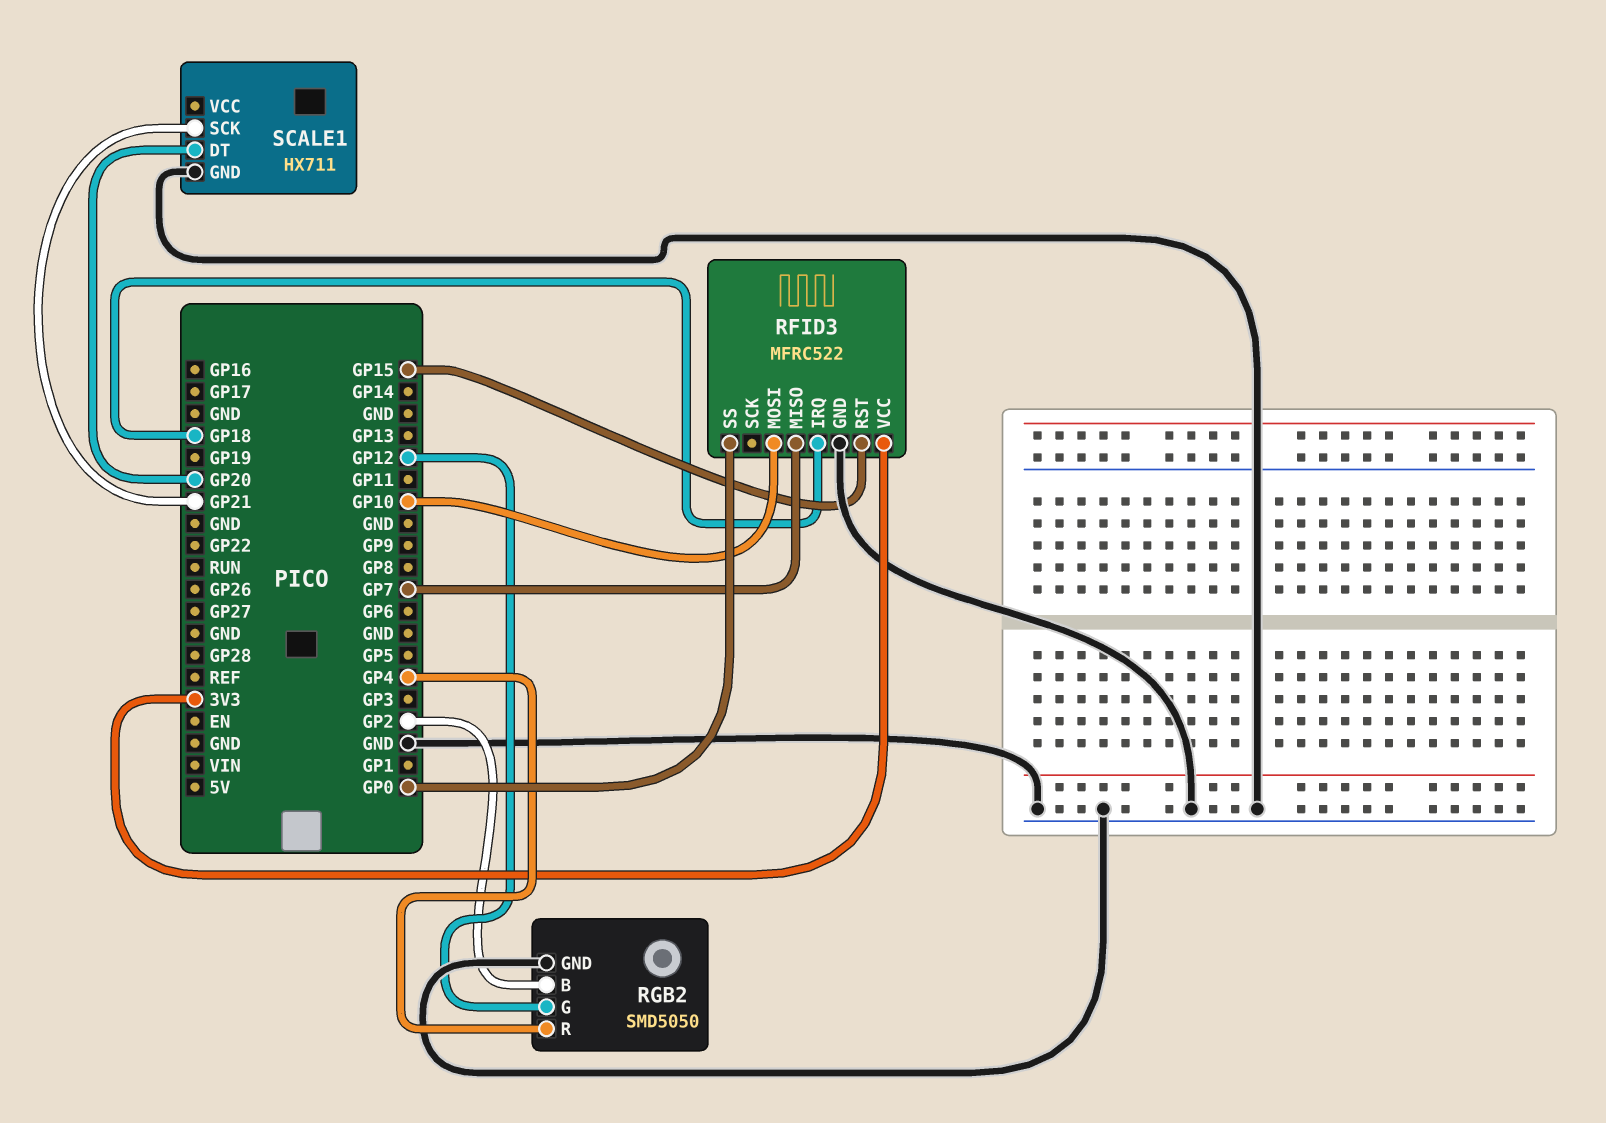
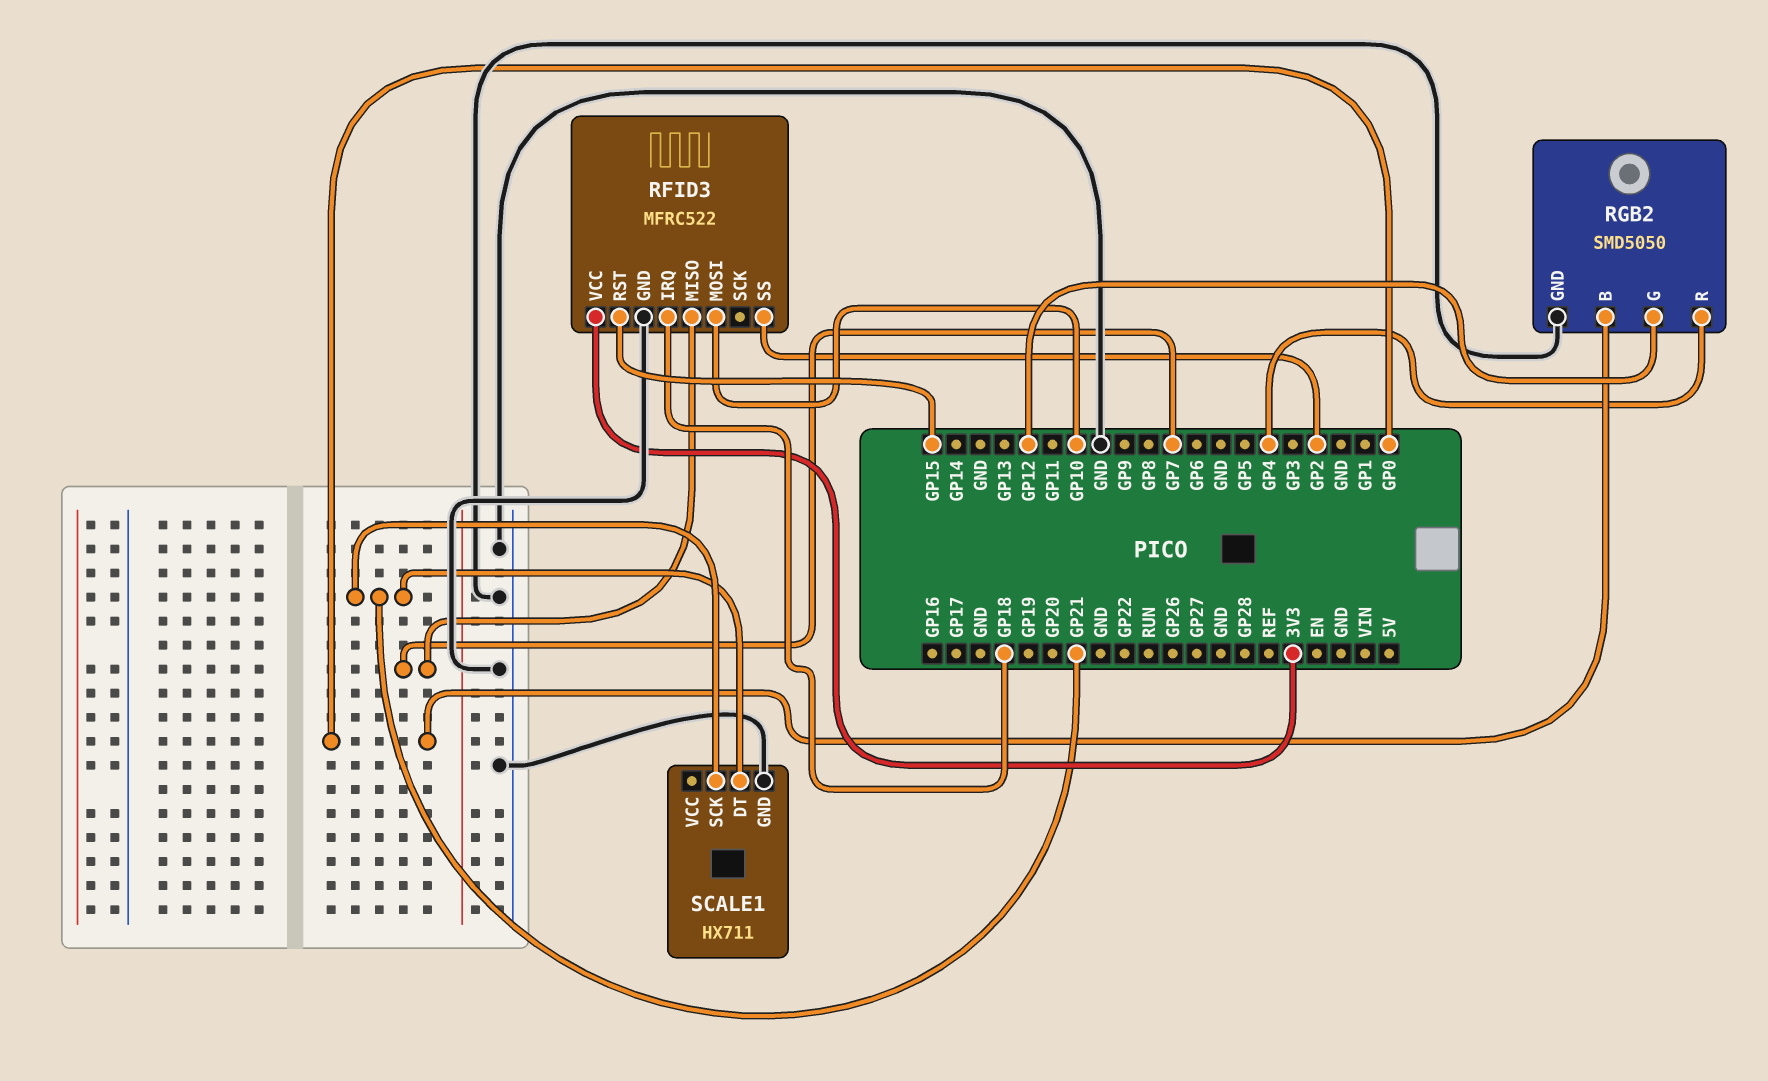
RFID3 pin SS: GP0 -> GP2
RGB2 pin B: GP2 -> GP0
SCALE1 pin DT: GP20 -> GP21

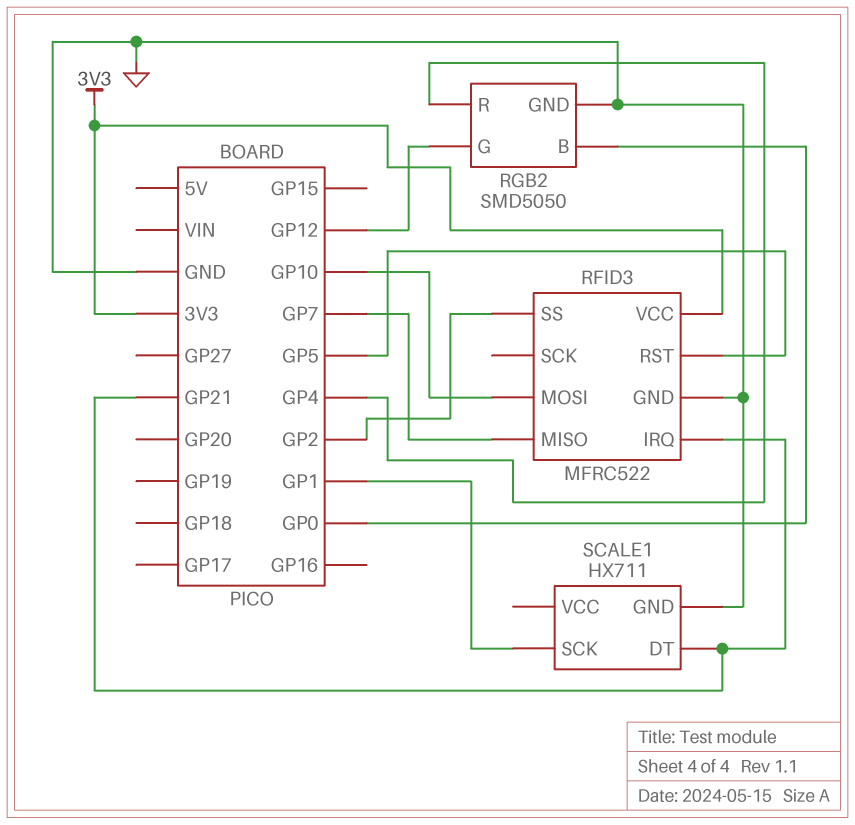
RFID3 pin IRQ: GP18 -> GP21
RFID3 pin RST: GP15 -> GP5
SCALE1 pin SCK: GP21 -> GP1

